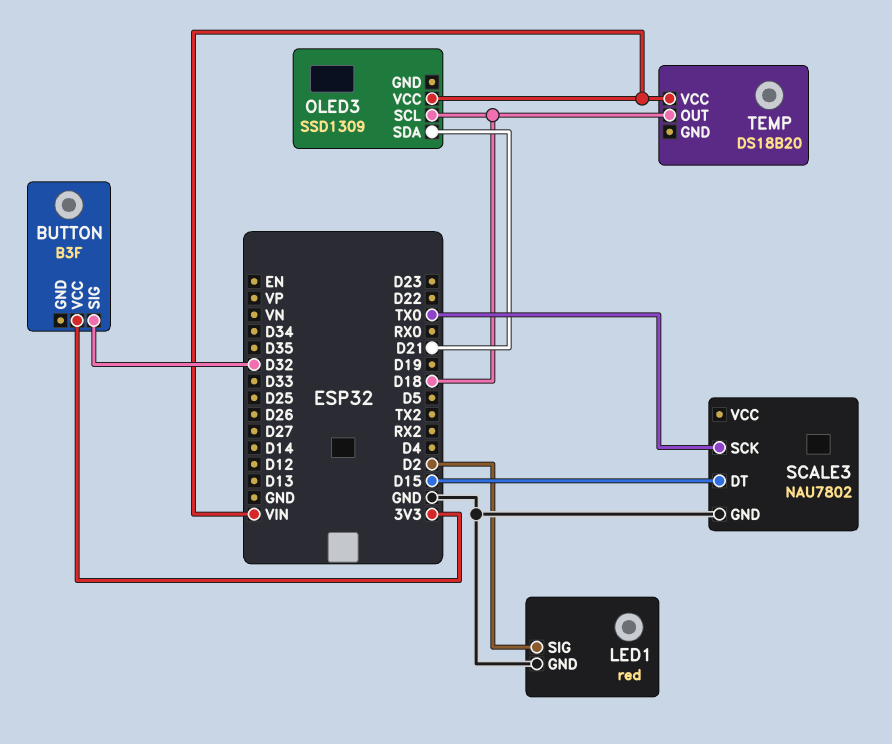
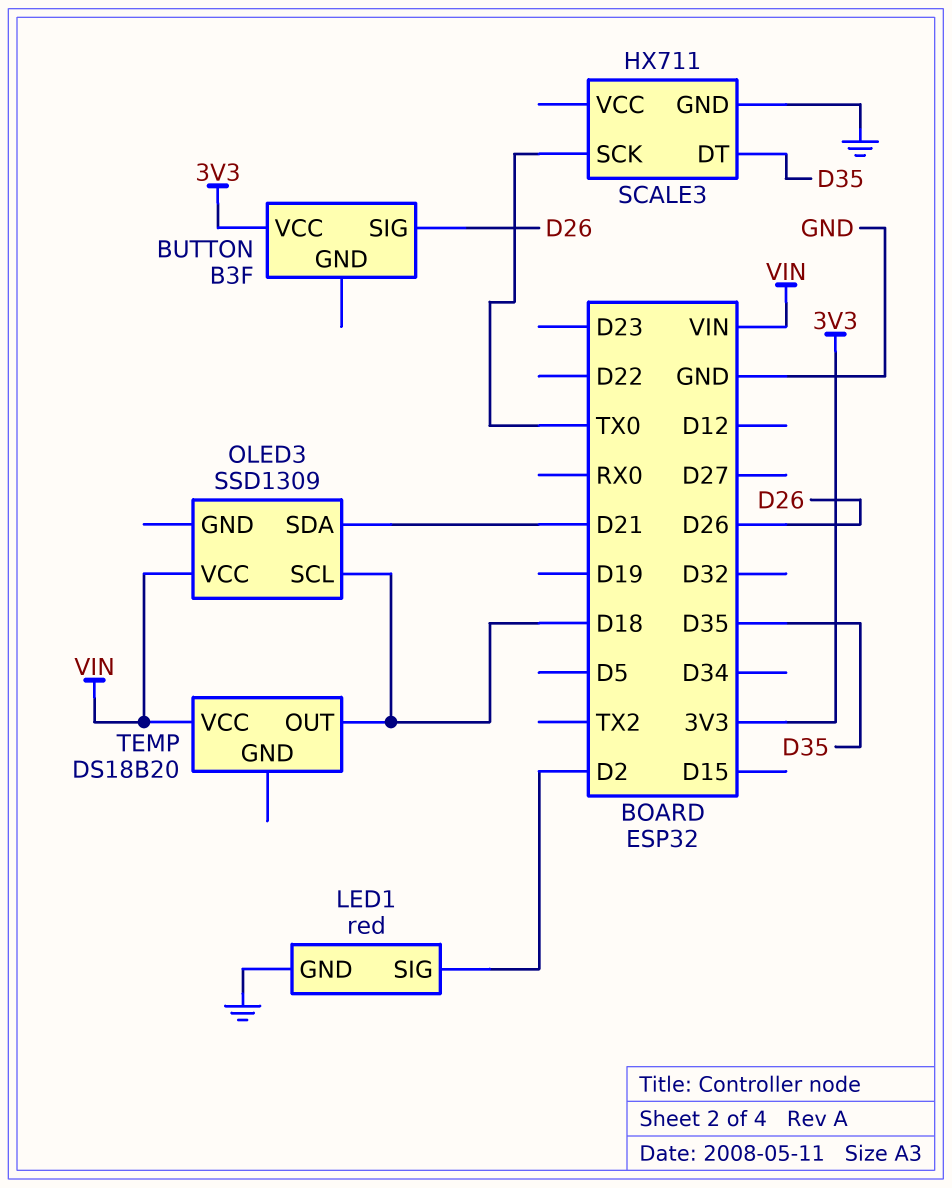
BUTTON pin SIG: D32 -> D26
SCALE3: NAU7802 -> HX711
SCALE3 pin DT: D15 -> D35

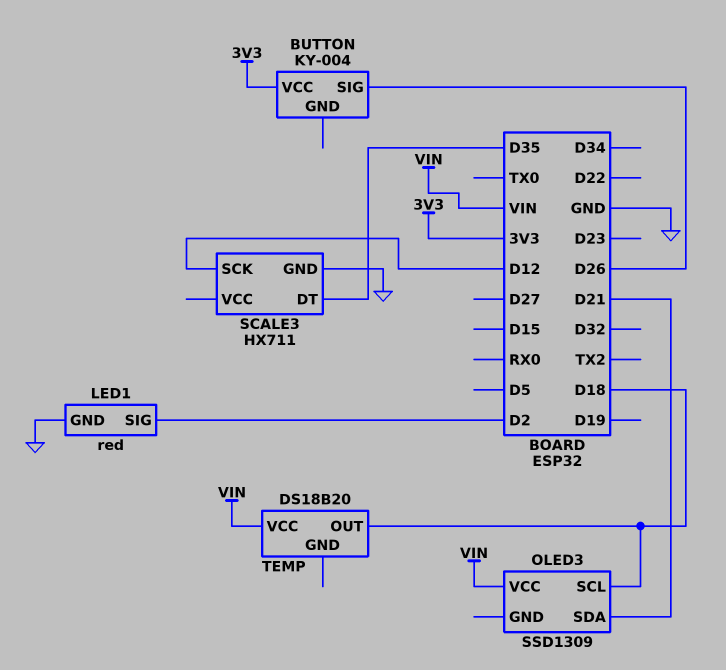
BUTTON: B3F -> KY-004
SCALE3 pin SCK: TX0 -> D12

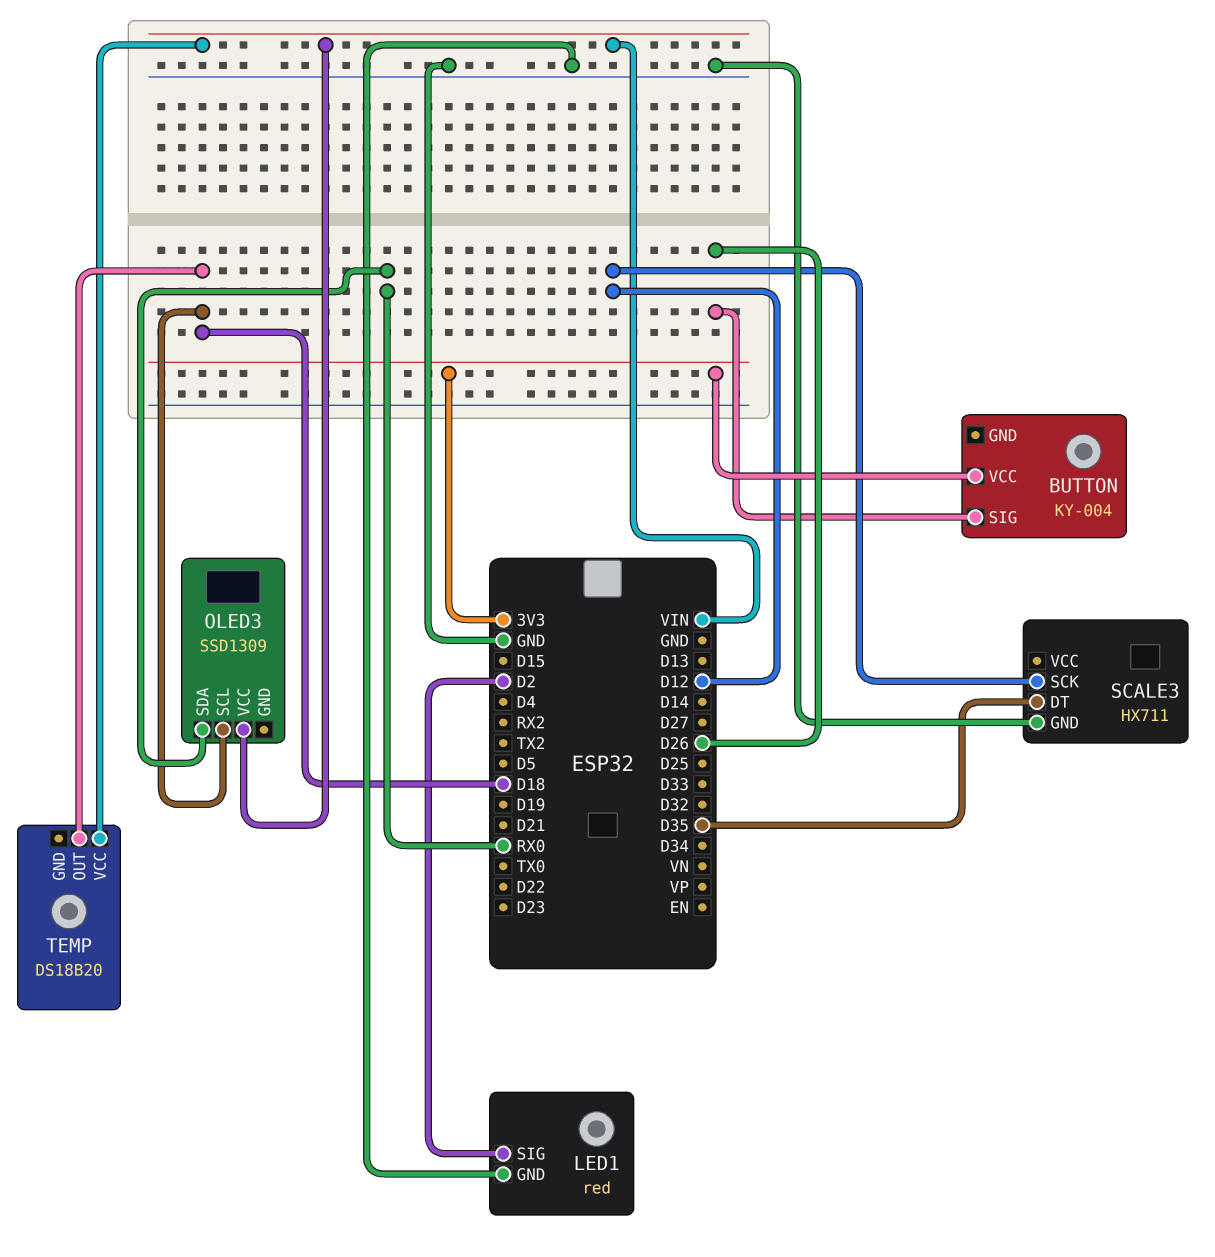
OLED3 pin SDA: D21 -> RX0

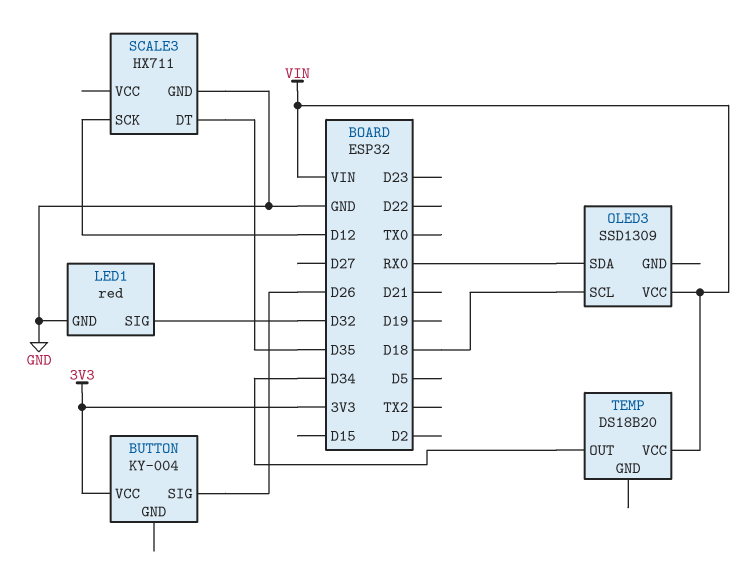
LED1 pin SIG: D2 -> D32
TEMP pin OUT: D18 -> D34

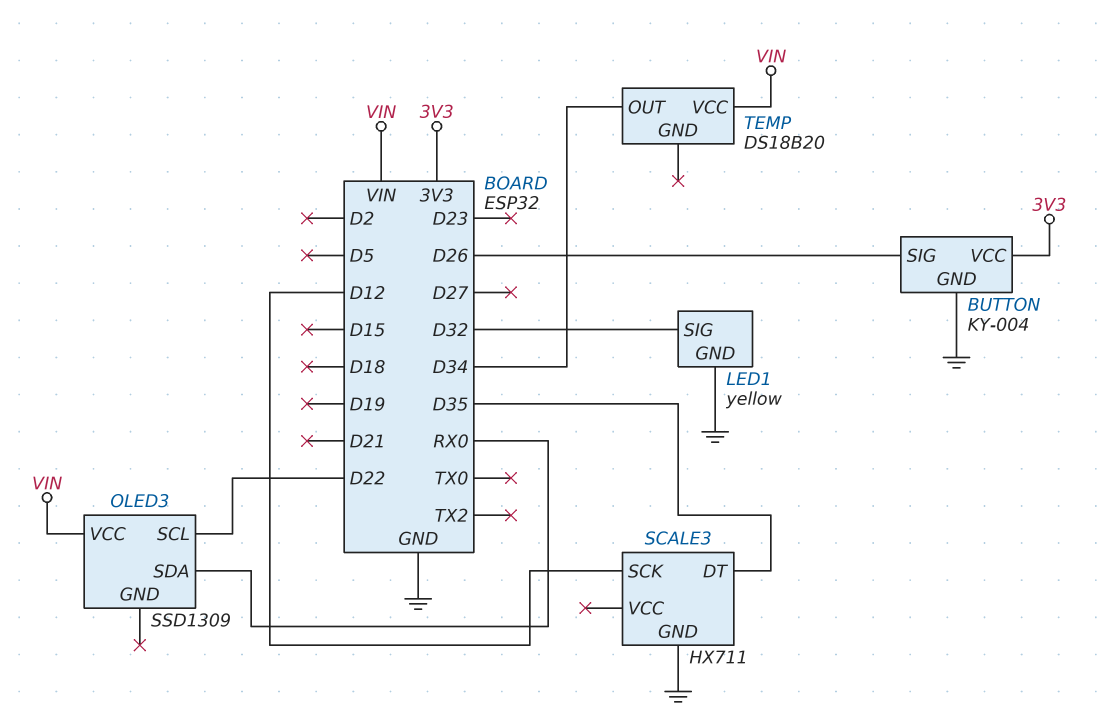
BUTTON pin GND: none -> GND
LED1: red -> yellow
OLED3 pin SCL: D18 -> D22

